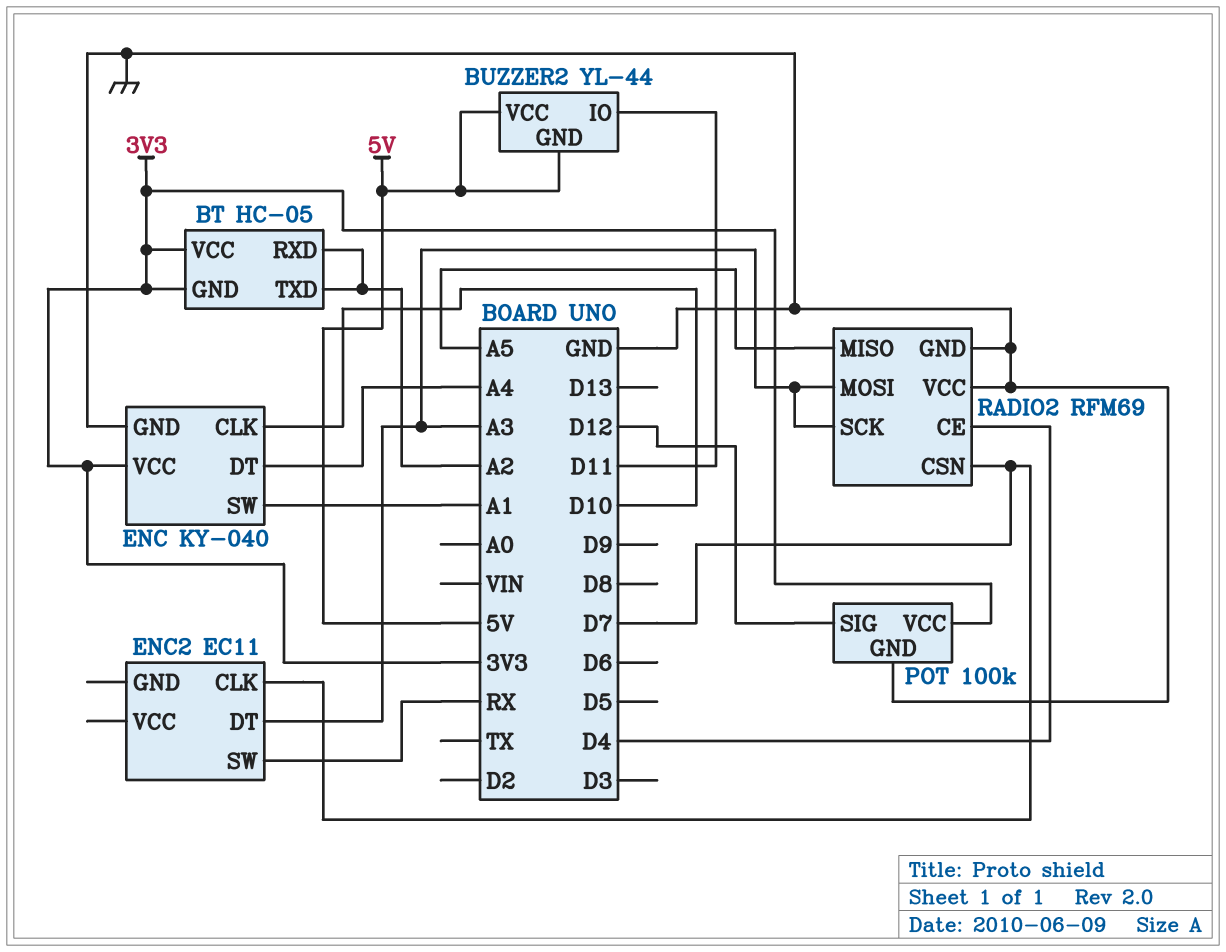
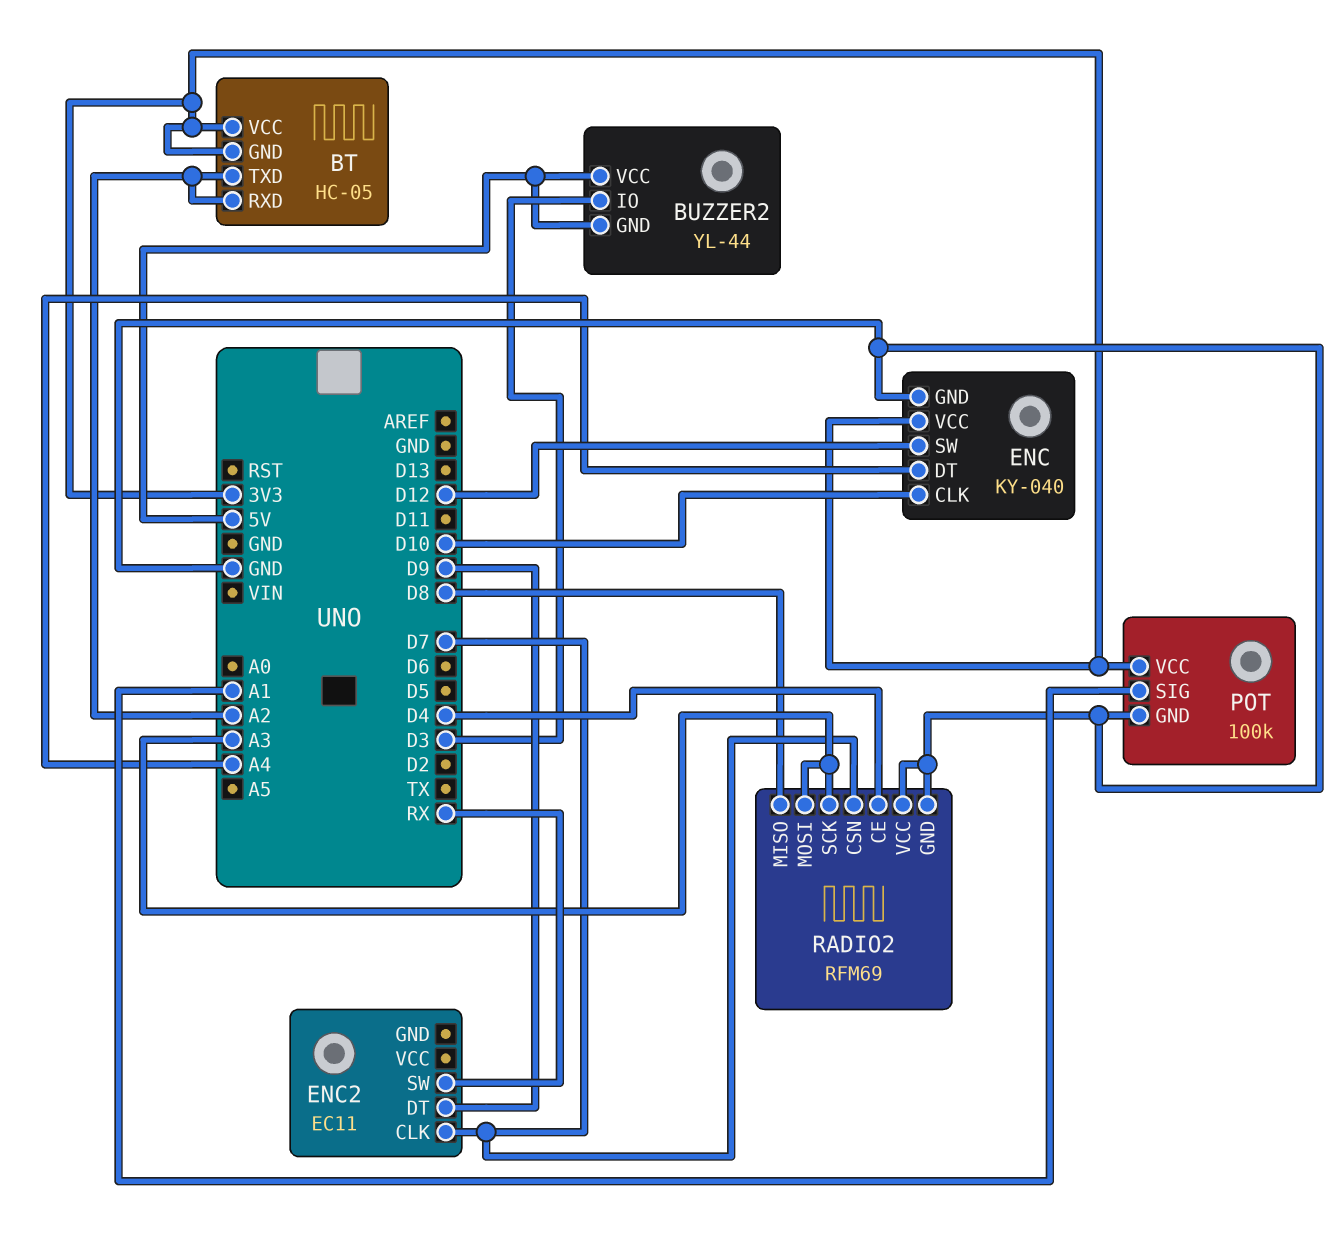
BUZZER2 pin IO: D11 -> D3
ENC pin SW: A1 -> D12
ENC2 pin DT: A3 -> D9
POT pin SIG: D12 -> A1
RADIO2 pin MISO: A5 -> D8

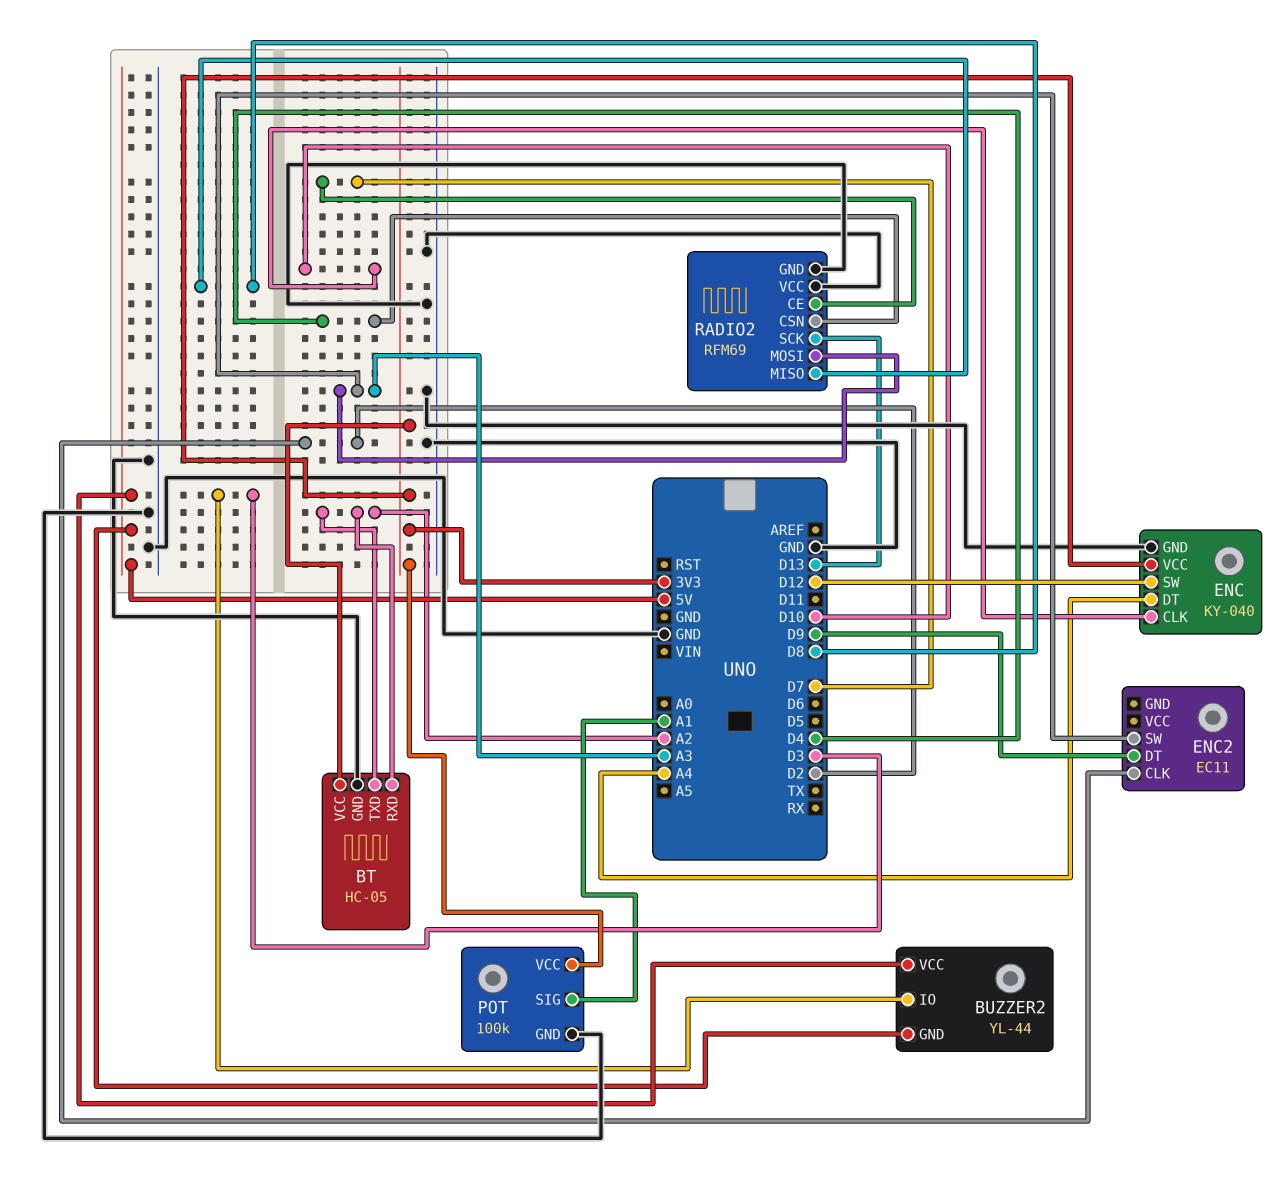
BT pin GND: 3V3 -> GND
ENC2 pin CLK: D7 -> D2
ENC2 pin SW: RX -> A3
RADIO2 pin CE: D4 -> D7
RADIO2 pin CSN: D7 -> D4
RADIO2 pin SCK: A3 -> D13

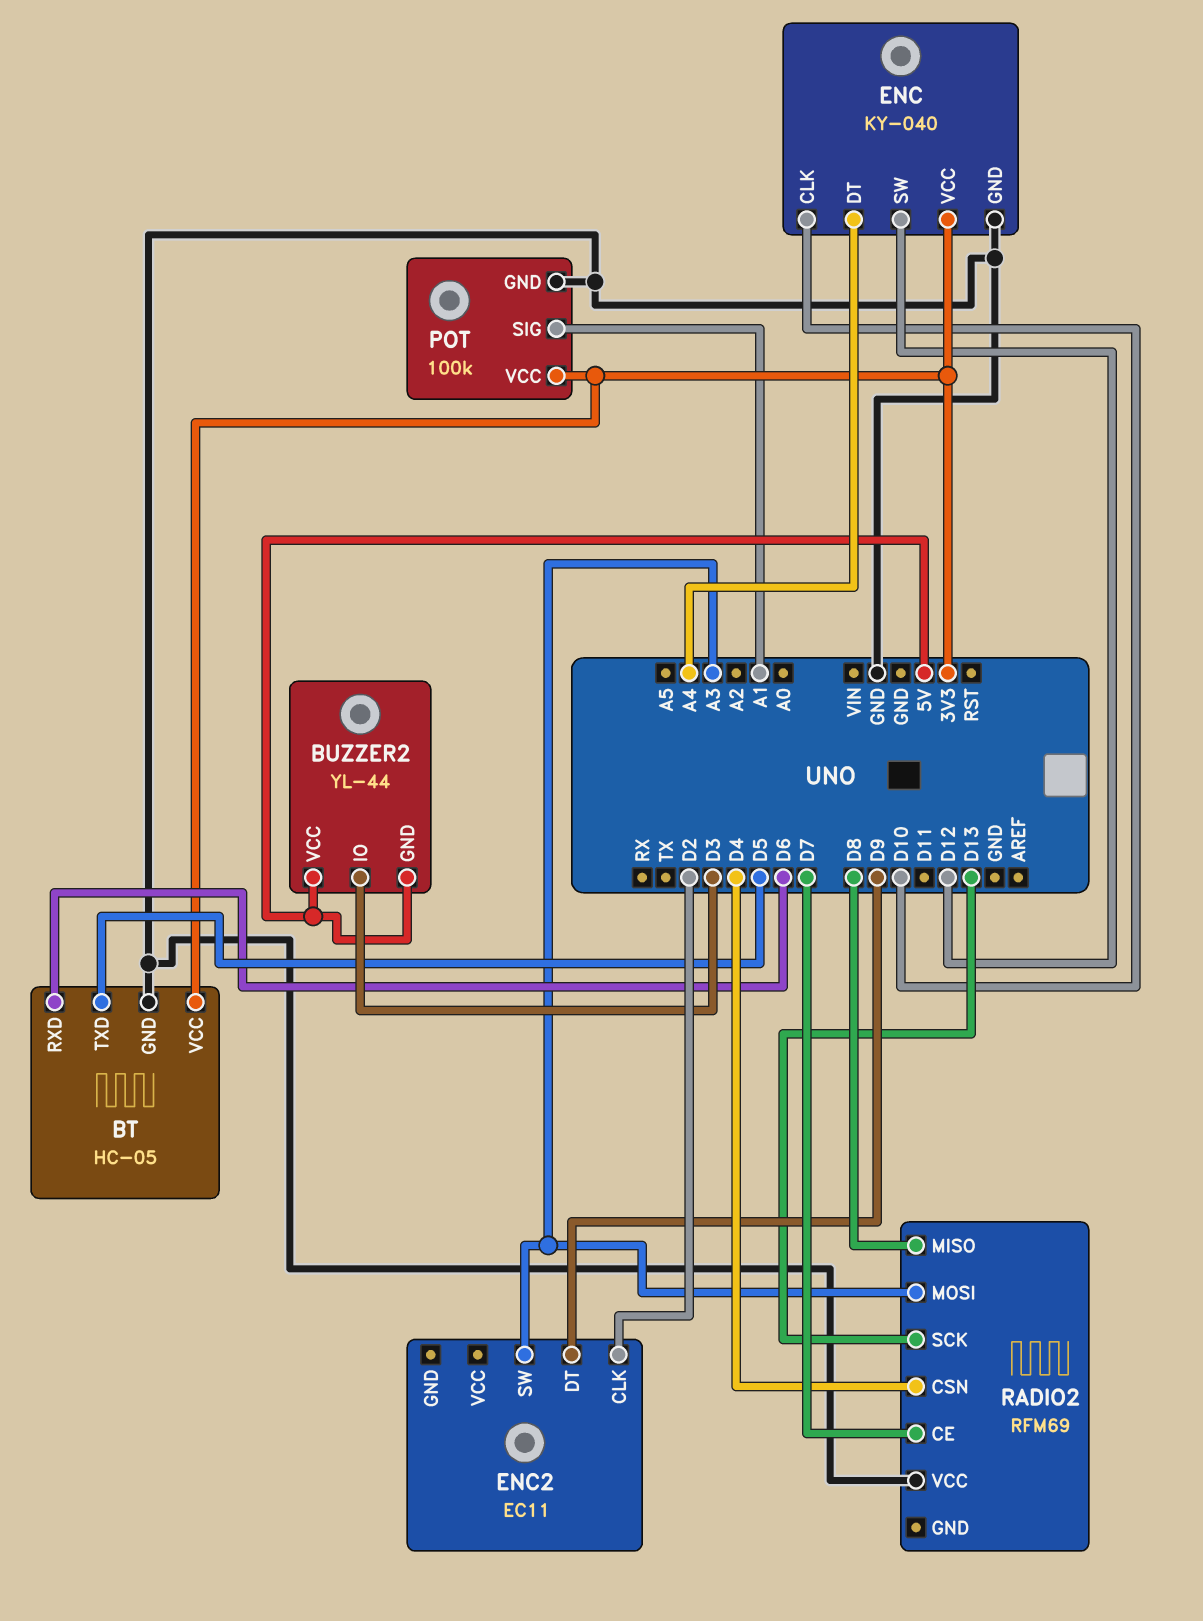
BT pin RXD: A2 -> D6
BT pin TXD: A2 -> D5
RADIO2 pin GND: GND -> none

